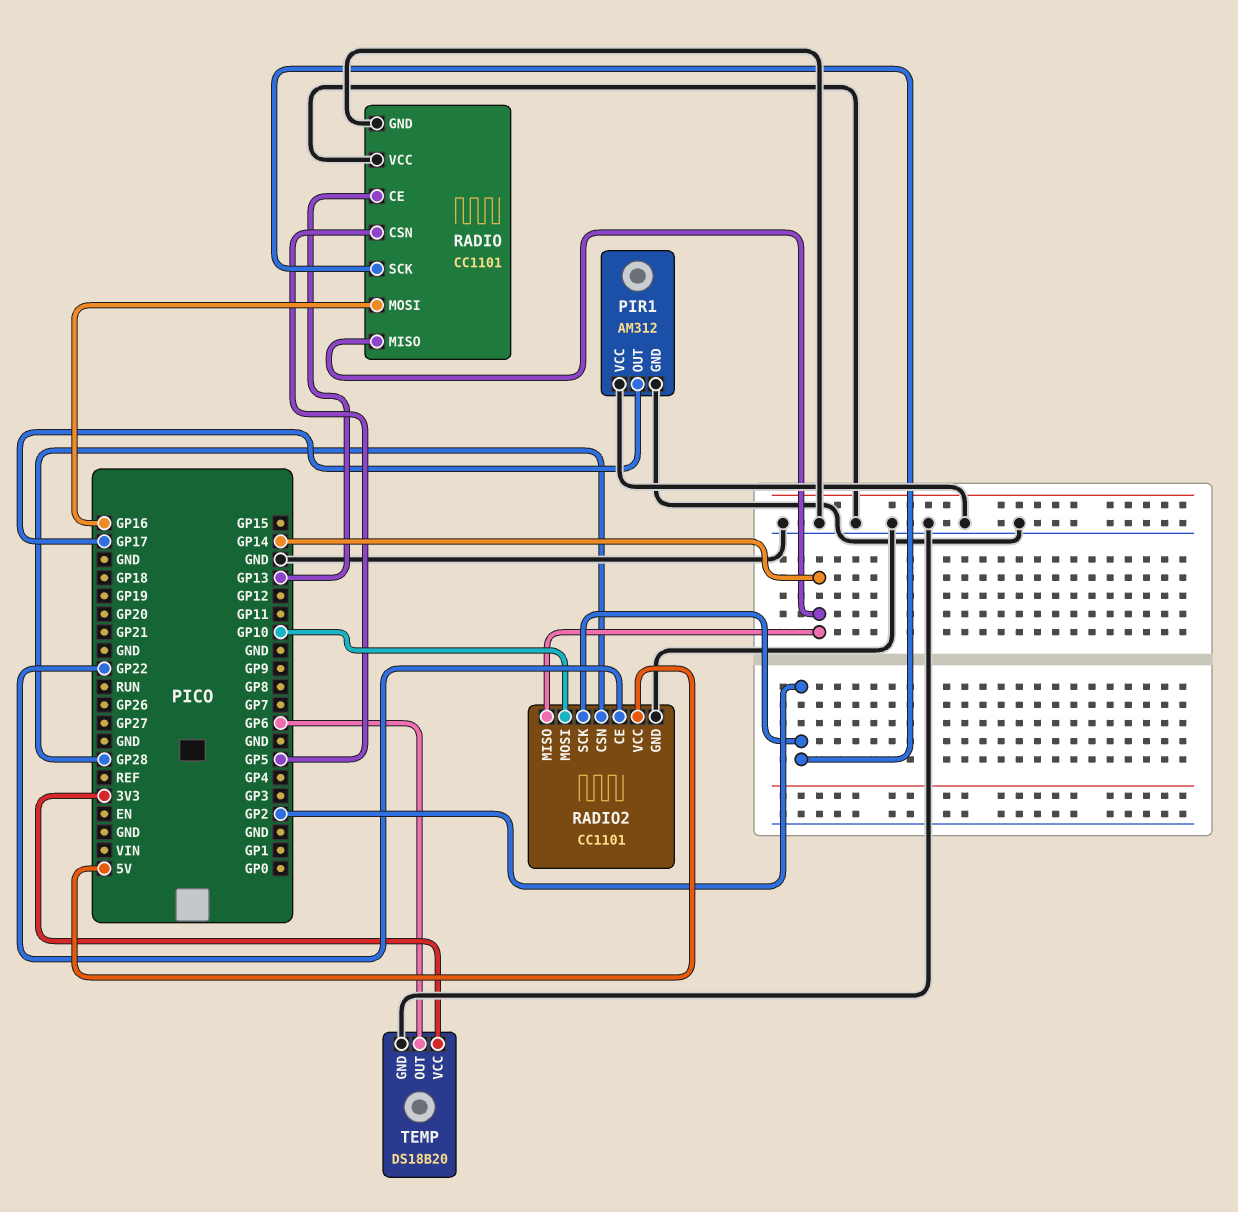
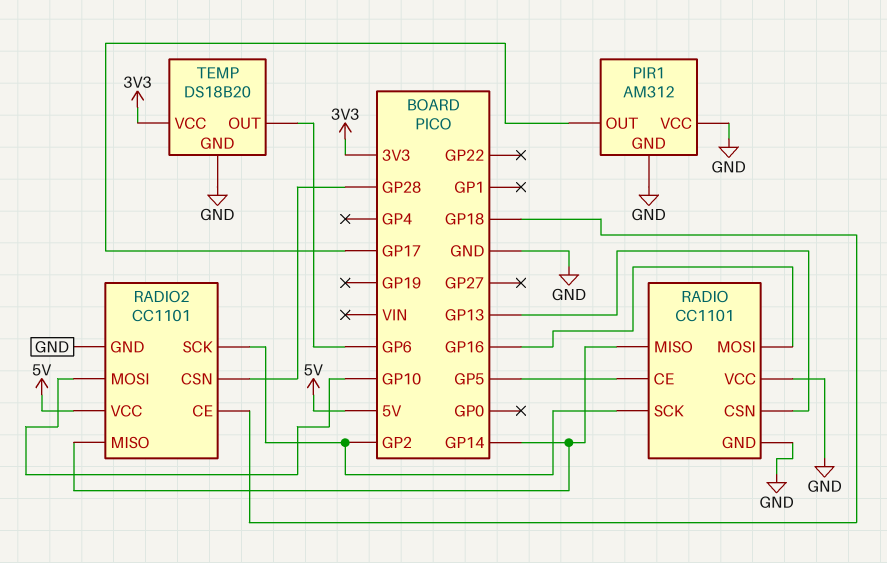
RADIO pin CE: GP13 -> GP5
RADIO pin CSN: GP5 -> GP13
RADIO2 pin CE: GP22 -> GP18

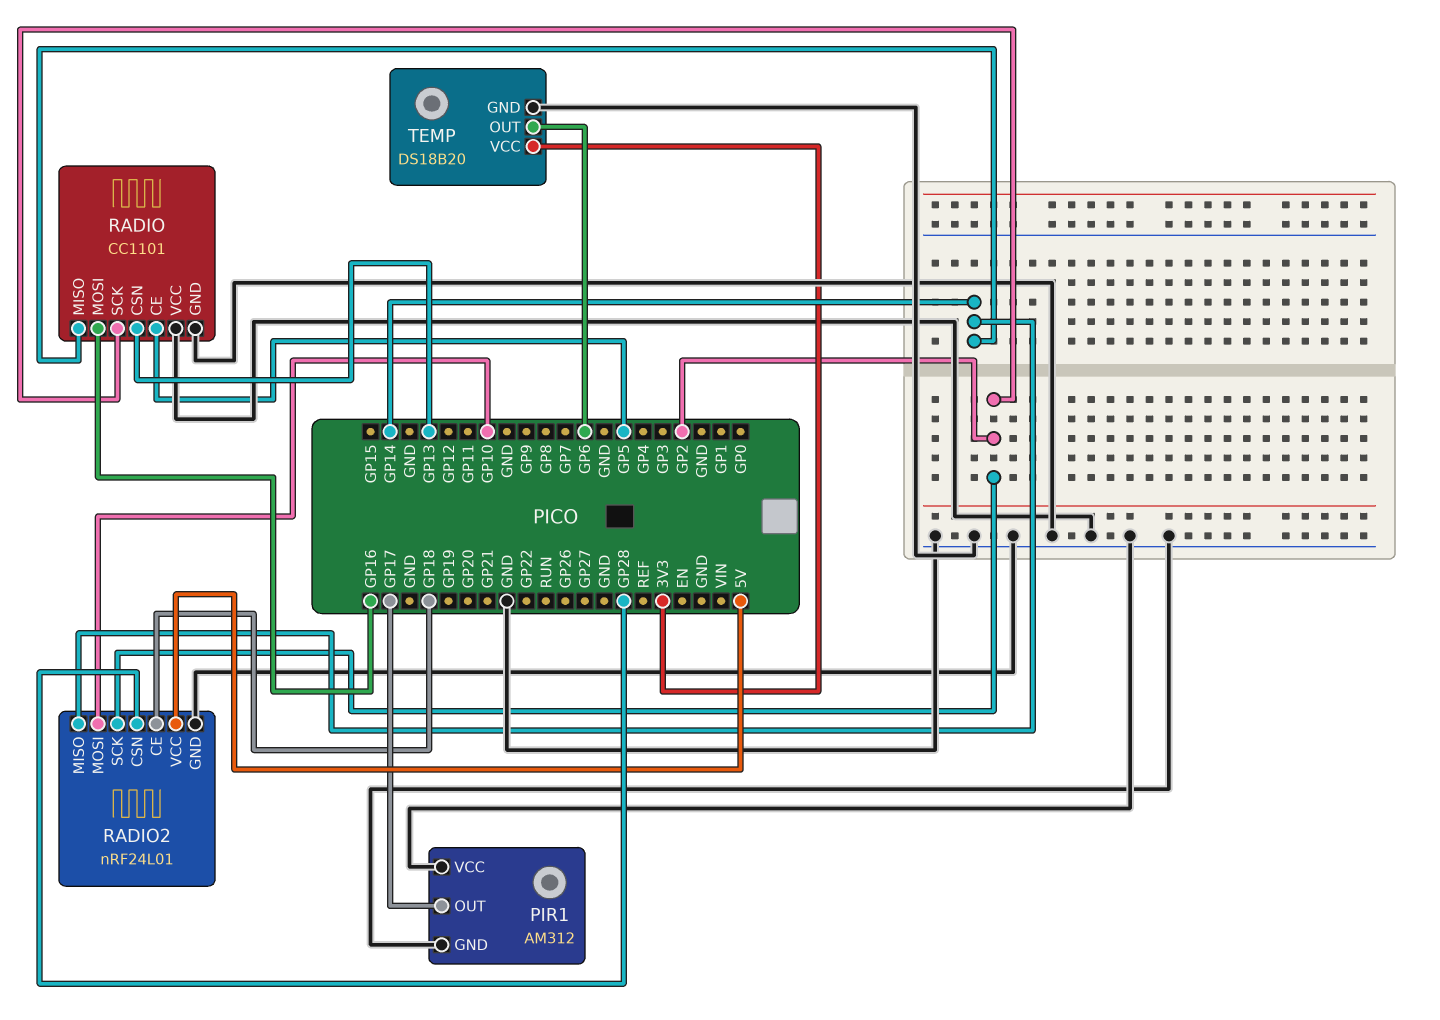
RADIO2: CC1101 -> nRF24L01

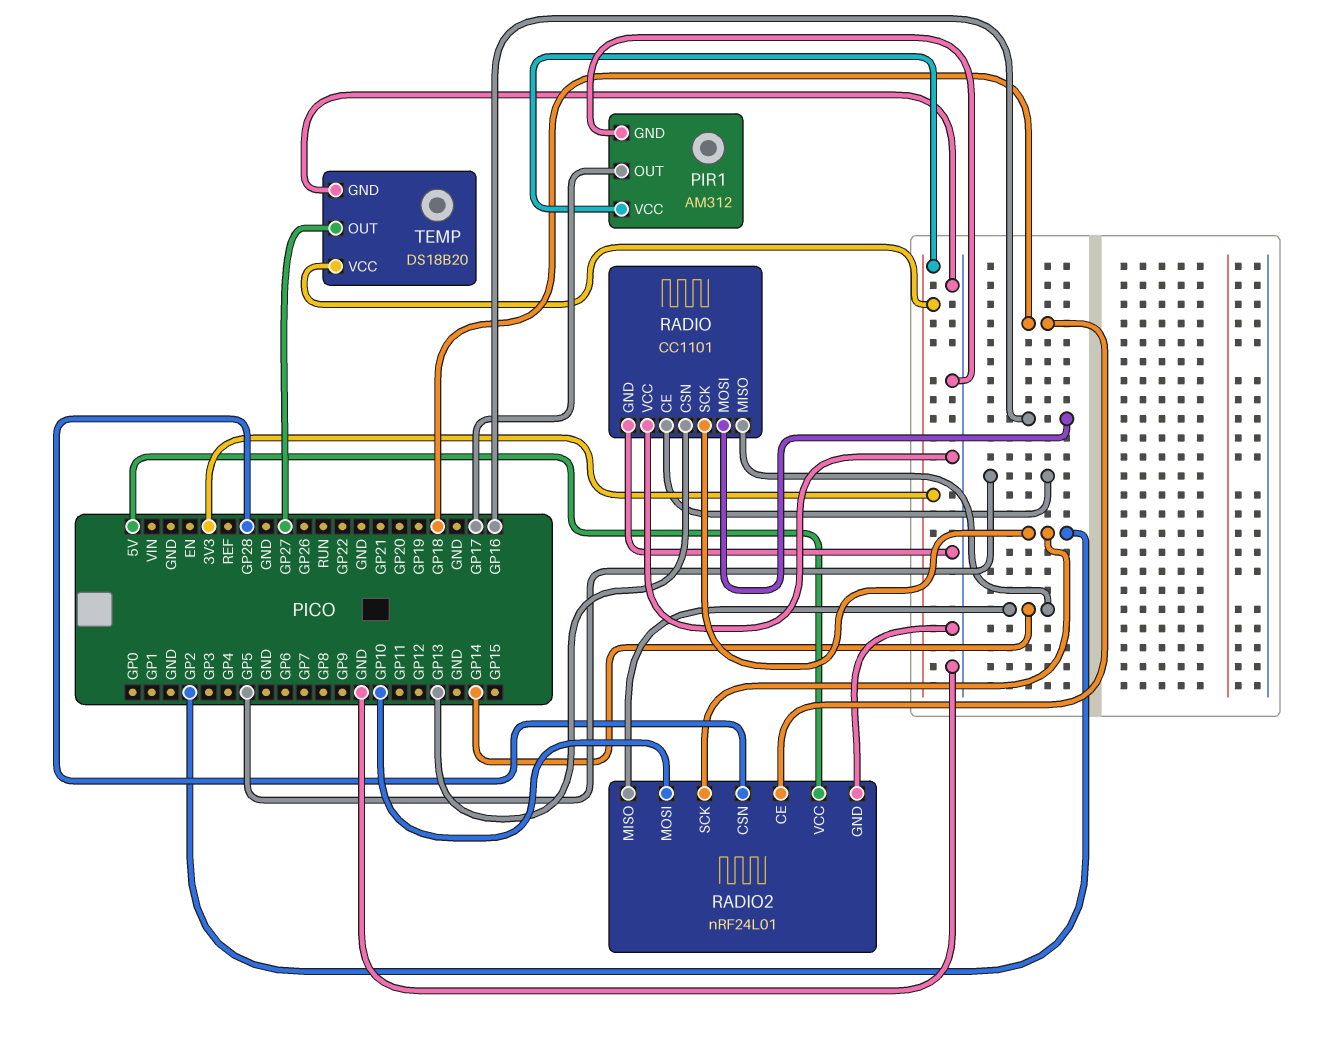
PIR1 pin VCC: GND -> 3V3
TEMP pin OUT: GP6 -> GP27

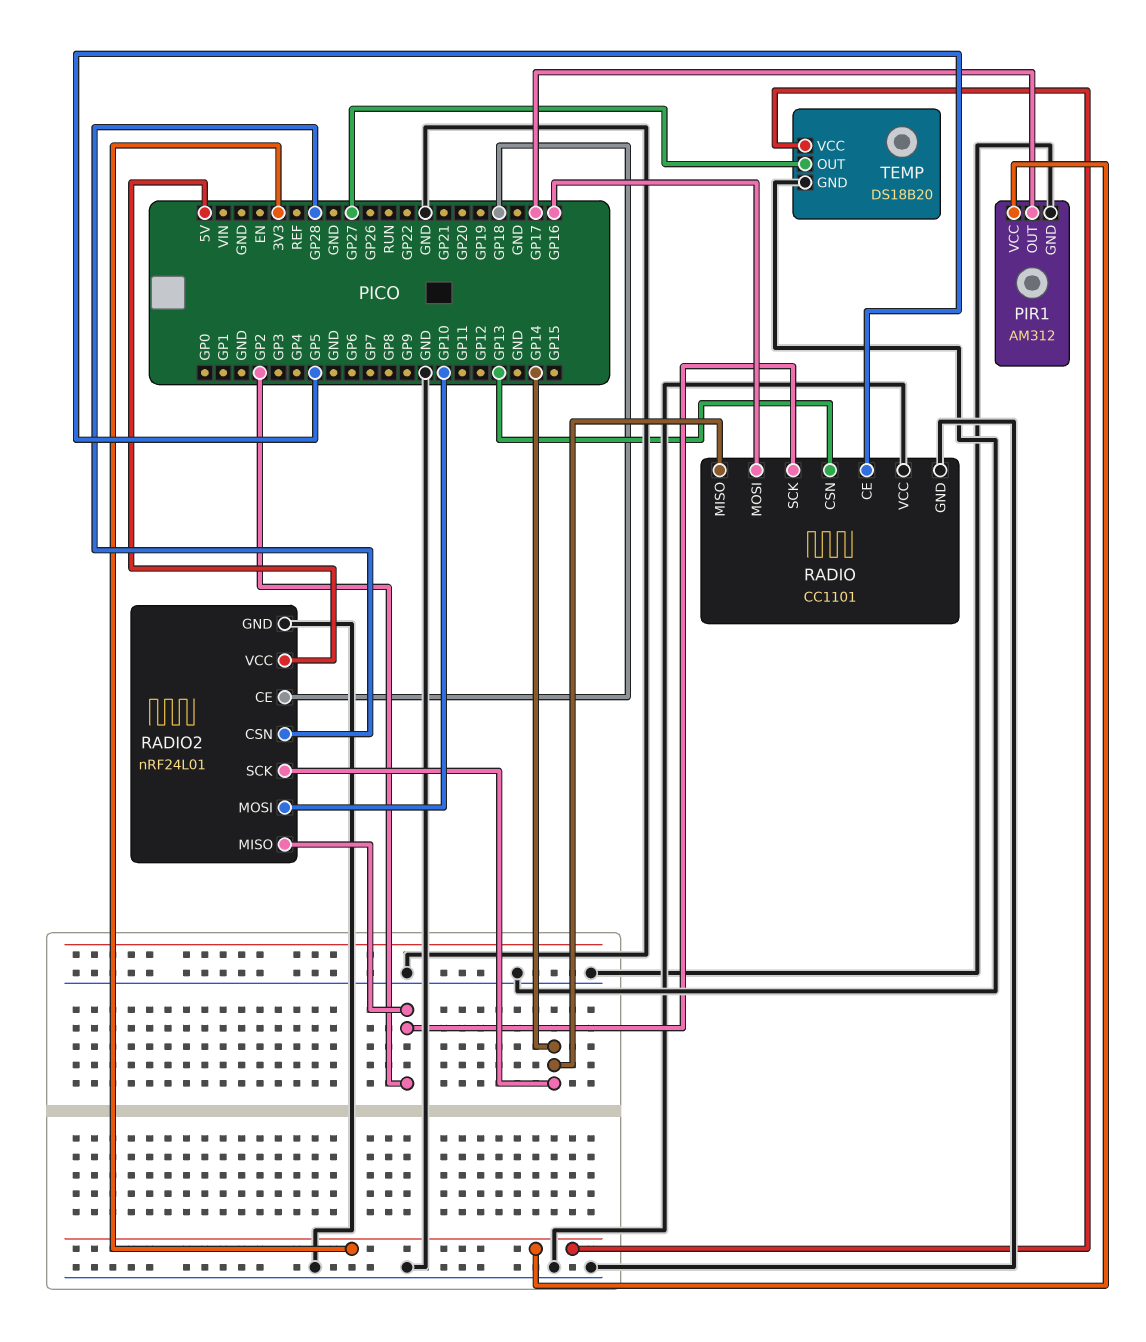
RADIO2 pin MISO: GP14 -> GP2
RADIO2 pin SCK: GP2 -> GP14

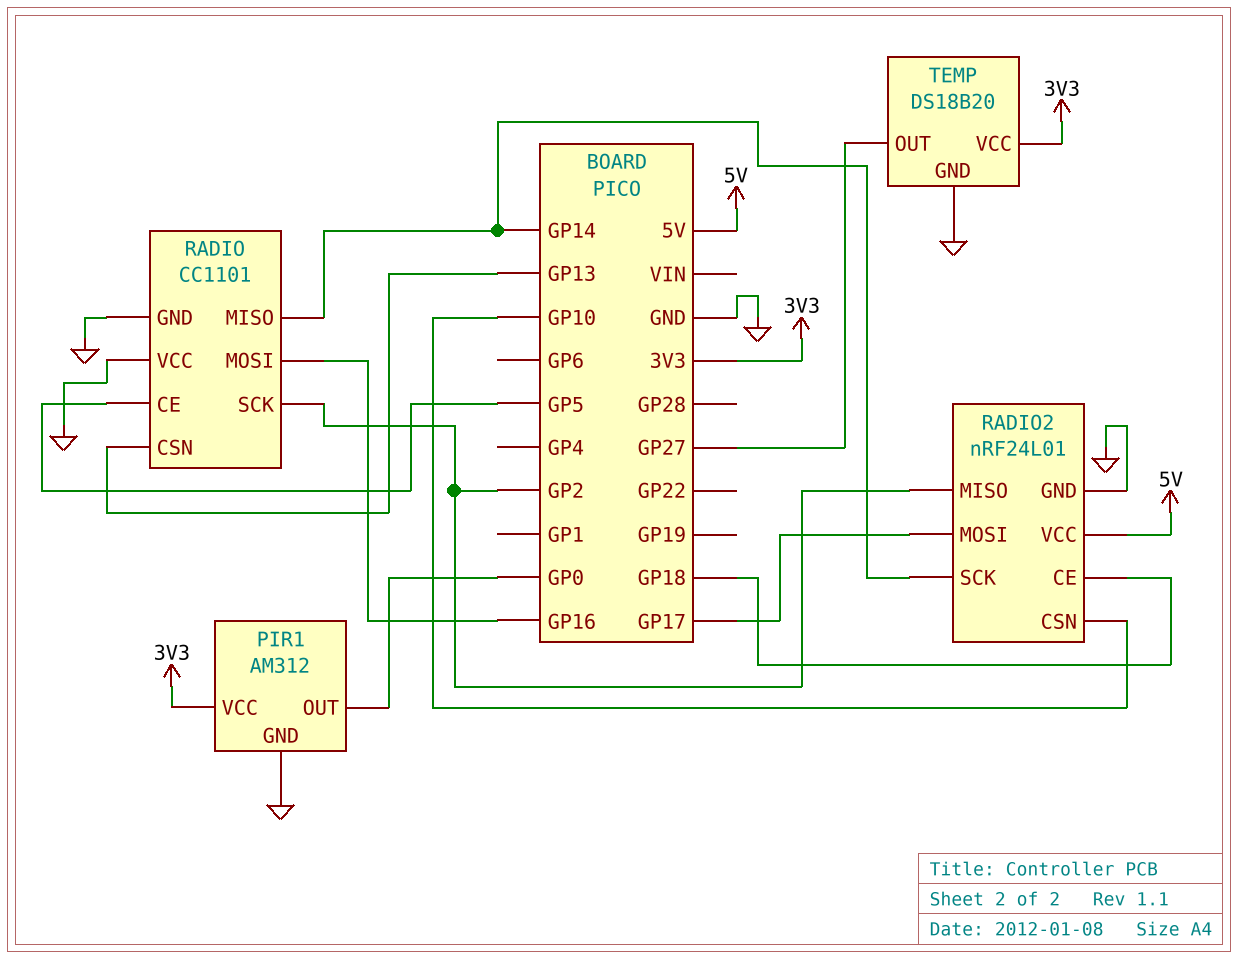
PIR1 pin OUT: GP17 -> GP0
RADIO2 pin CSN: GP28 -> GP10
RADIO2 pin MOSI: GP10 -> GP17

